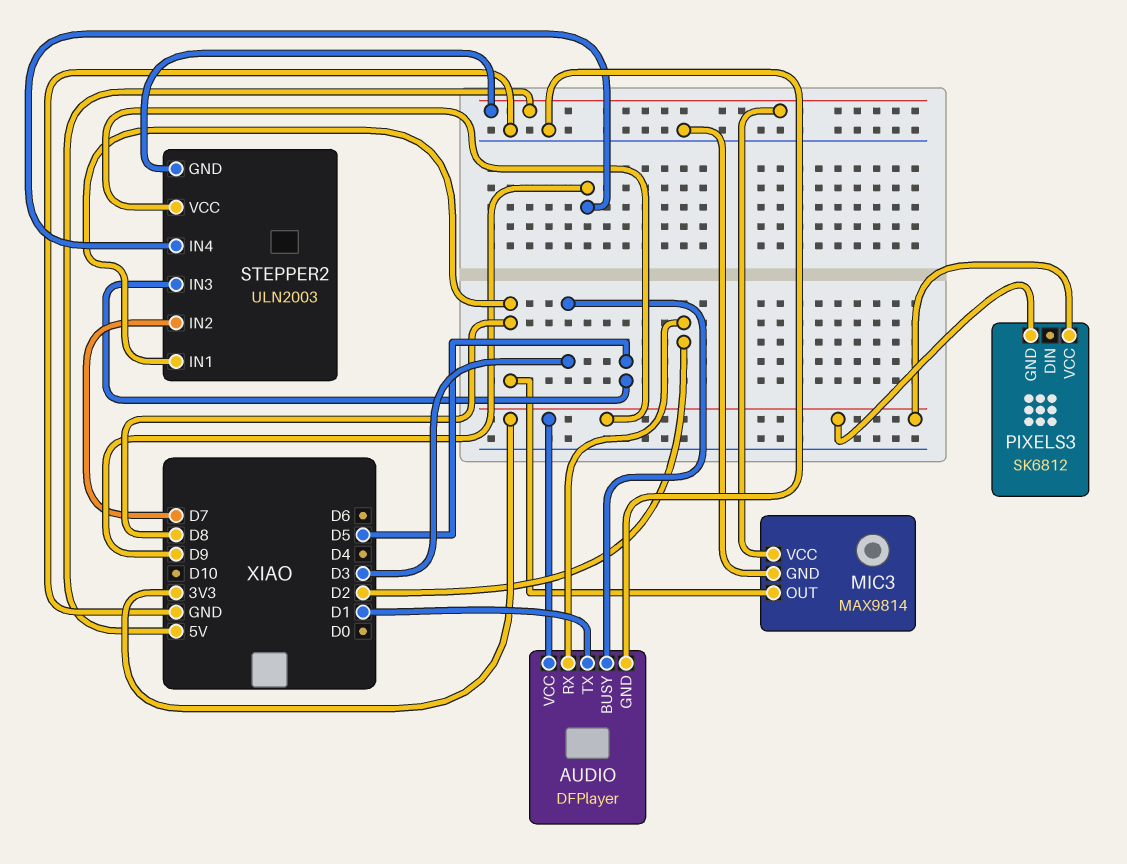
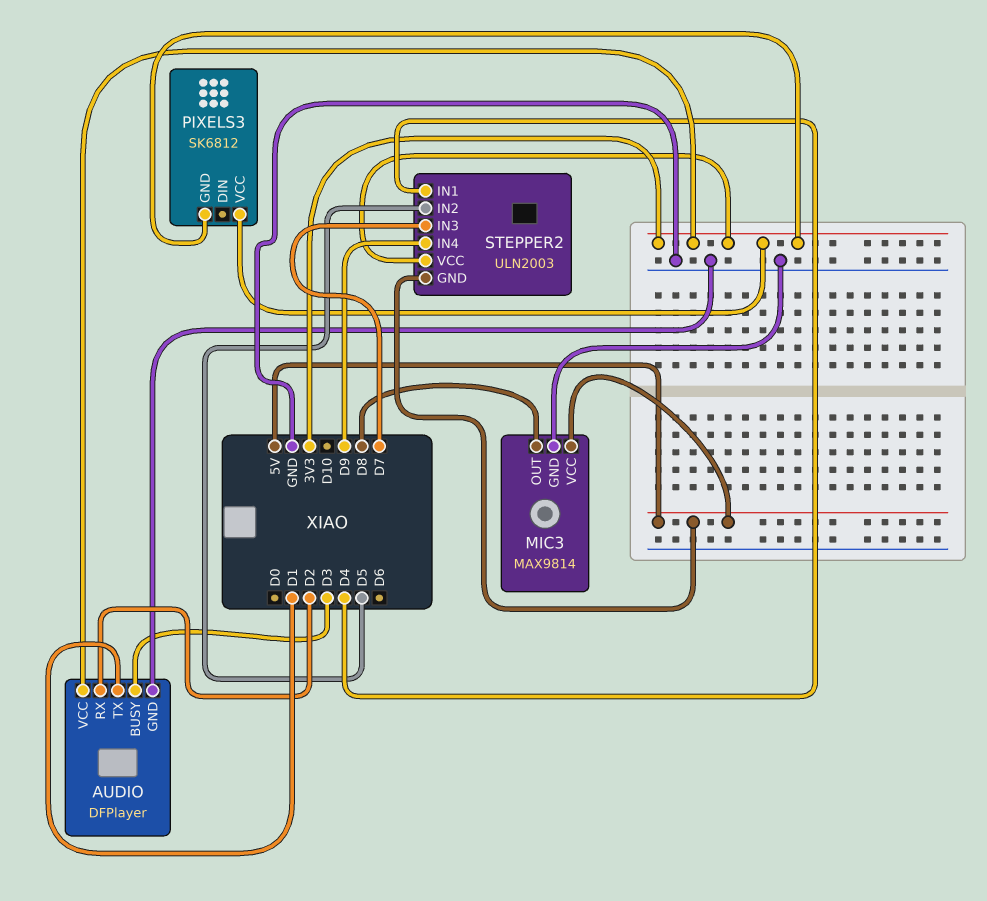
STEPPER2 pin IN1: D8 -> D4
STEPPER2 pin IN2: D7 -> D5
STEPPER2 pin IN3: D5 -> D7

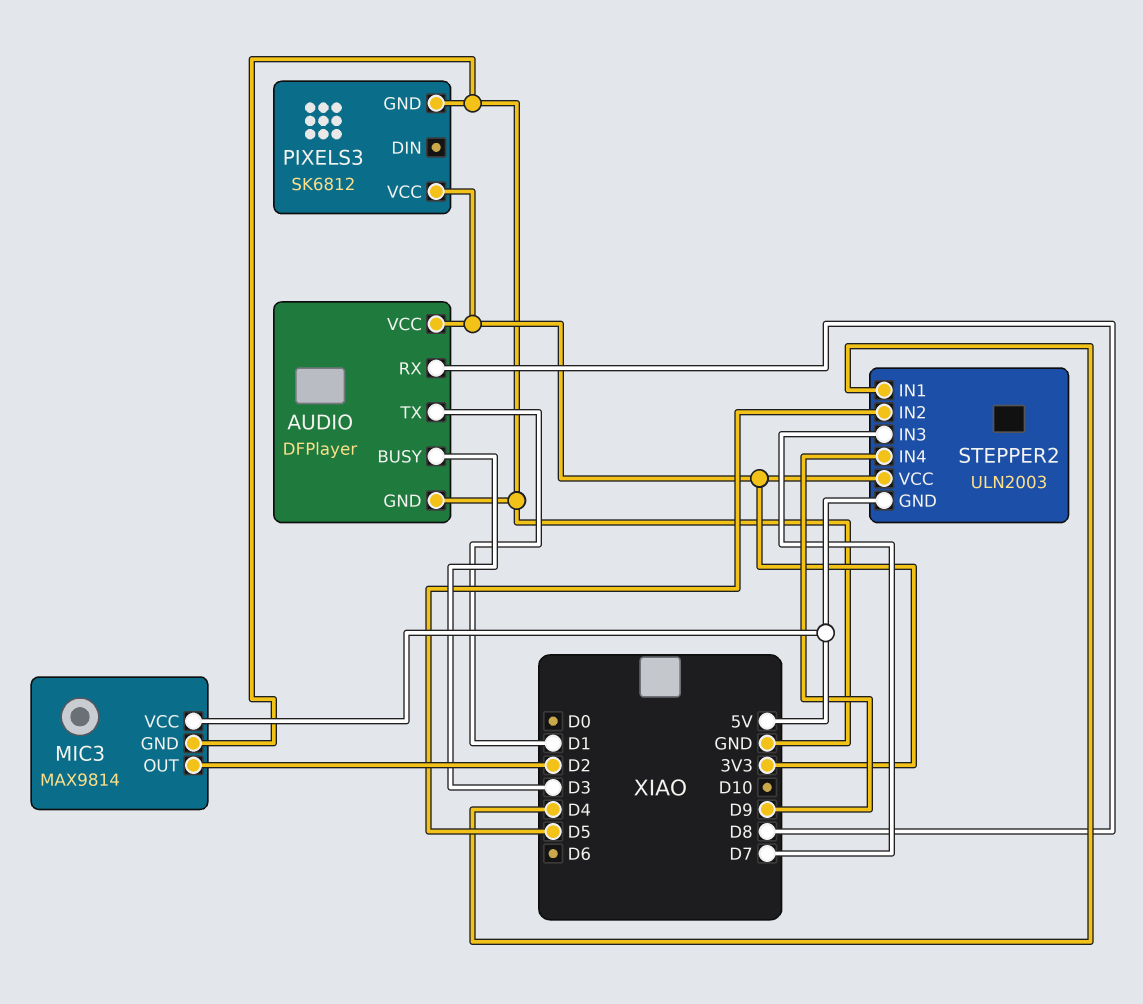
AUDIO pin RX: D2 -> D8
MIC3 pin OUT: D8 -> D2
PIXELS3 pin GND: 3V3 -> GND

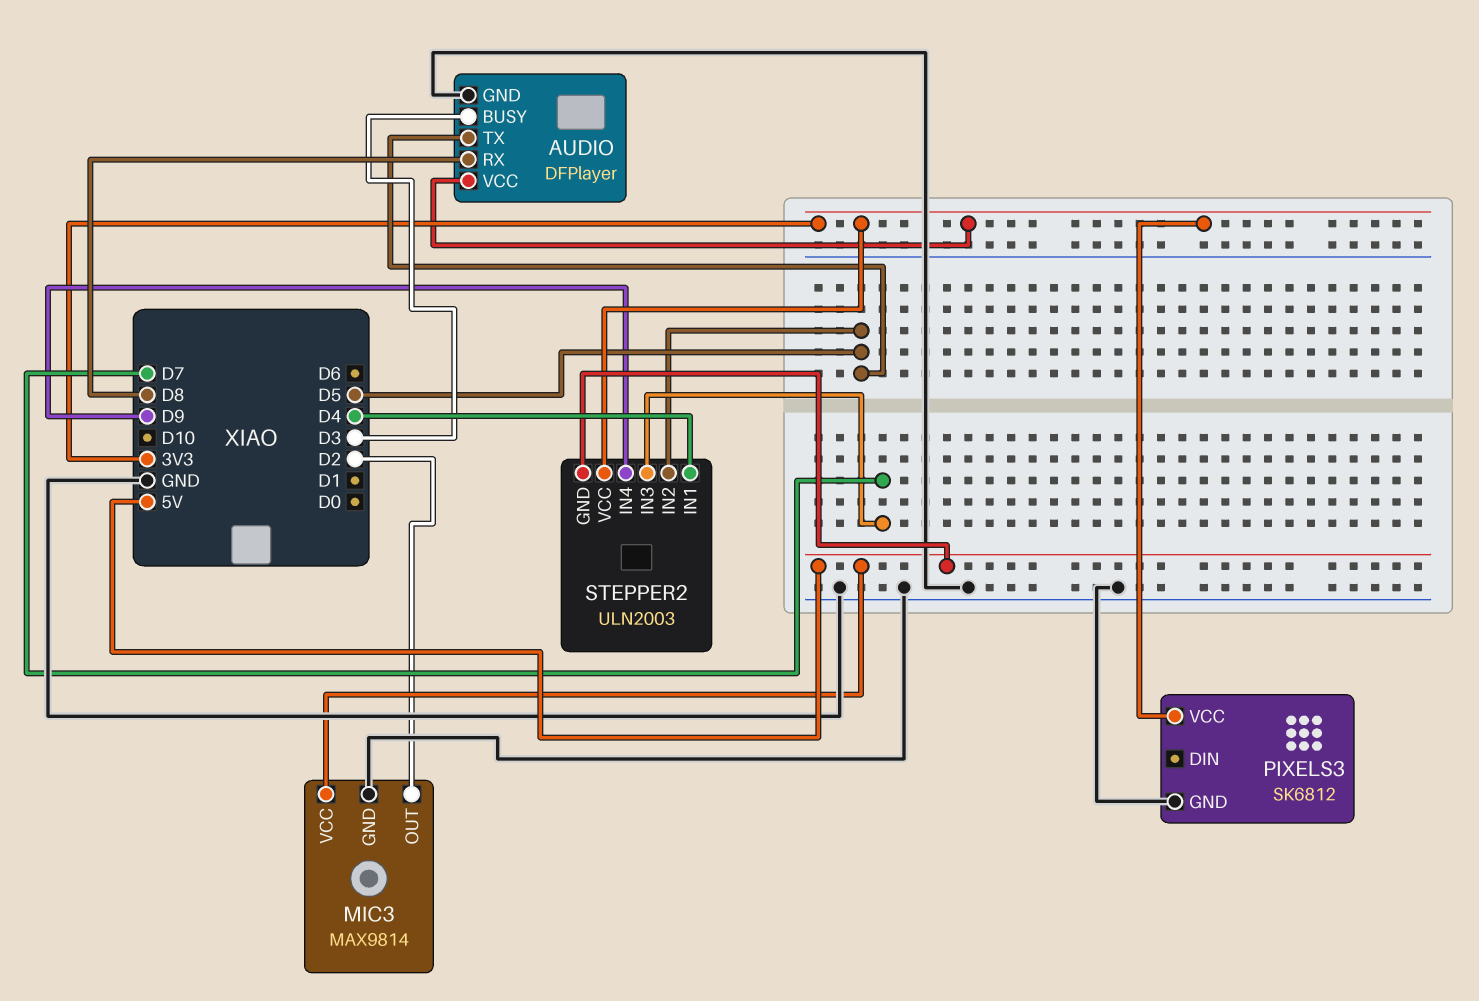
AUDIO pin TX: D1 -> D5

